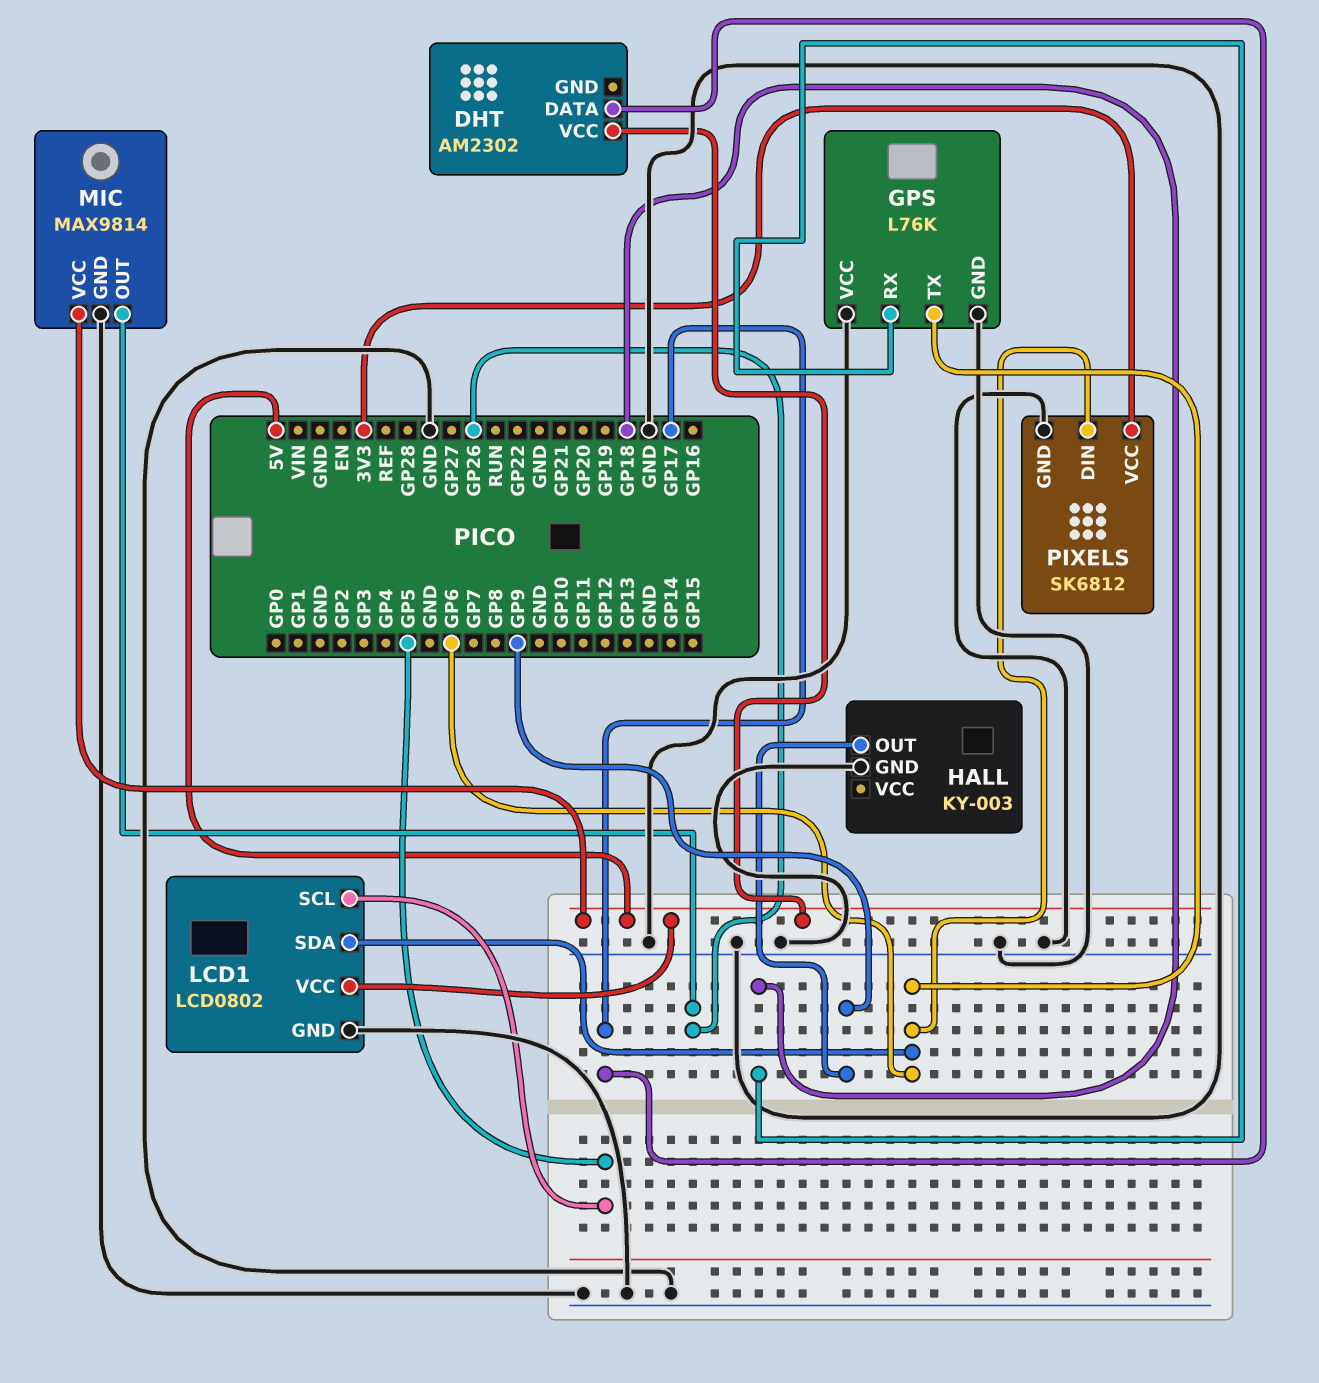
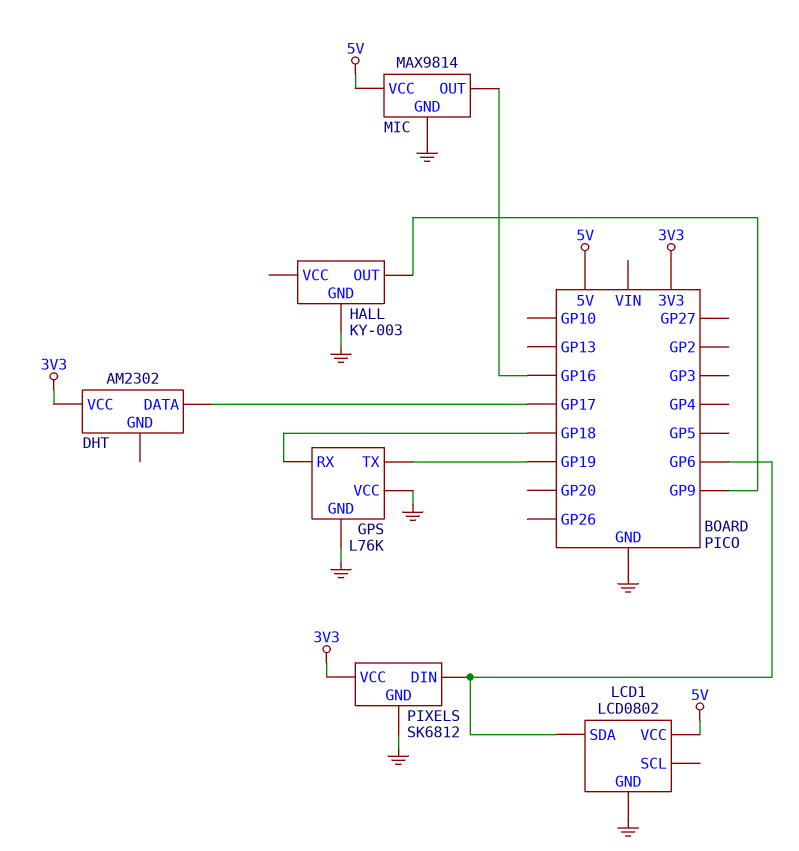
DHT pin VCC: 5V -> 3V3
GPS pin TX: GP6 -> GP19
LCD1 pin SCL: GP5 -> none
MIC pin OUT: GP26 -> GP16

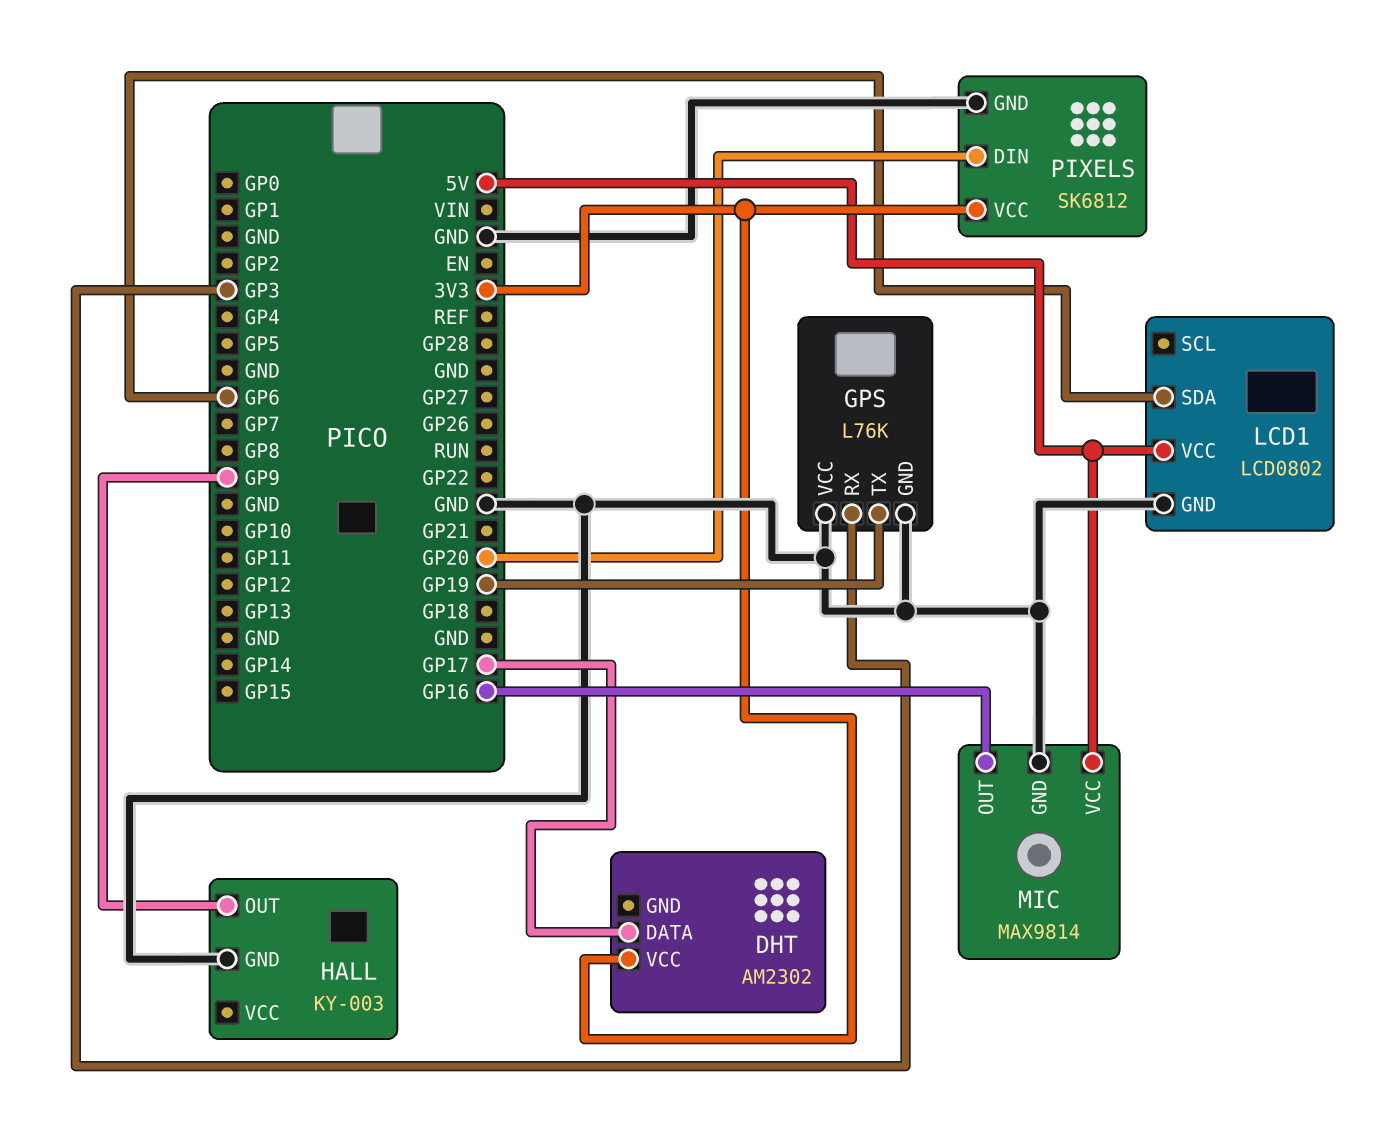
GPS pin RX: GP18 -> GP3
PIXELS pin DIN: GP6 -> GP20

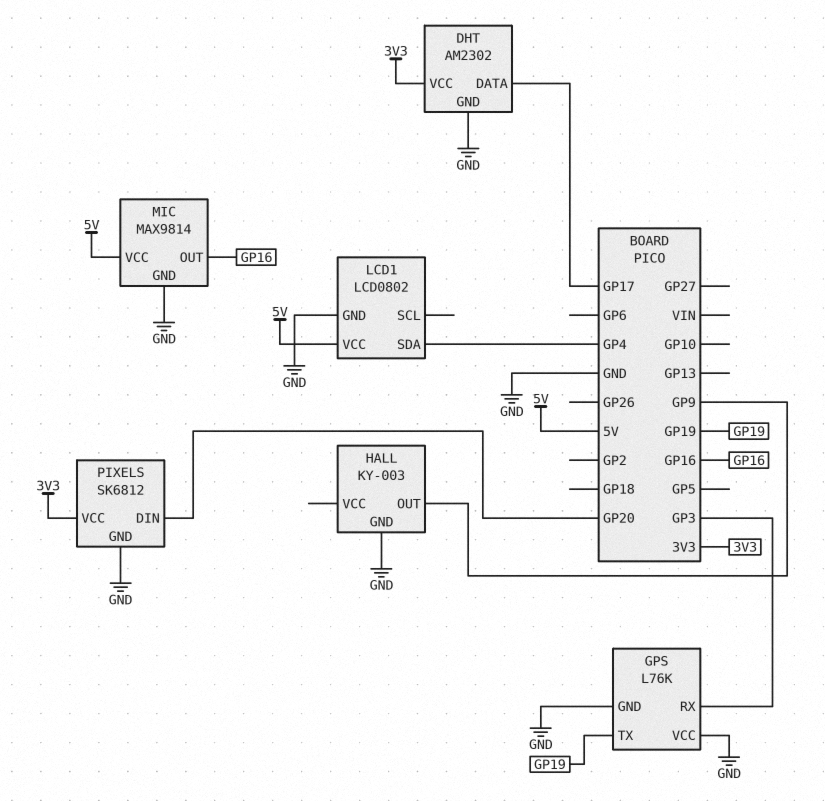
DHT pin GND: none -> GND
LCD1 pin SDA: GP6 -> GP4

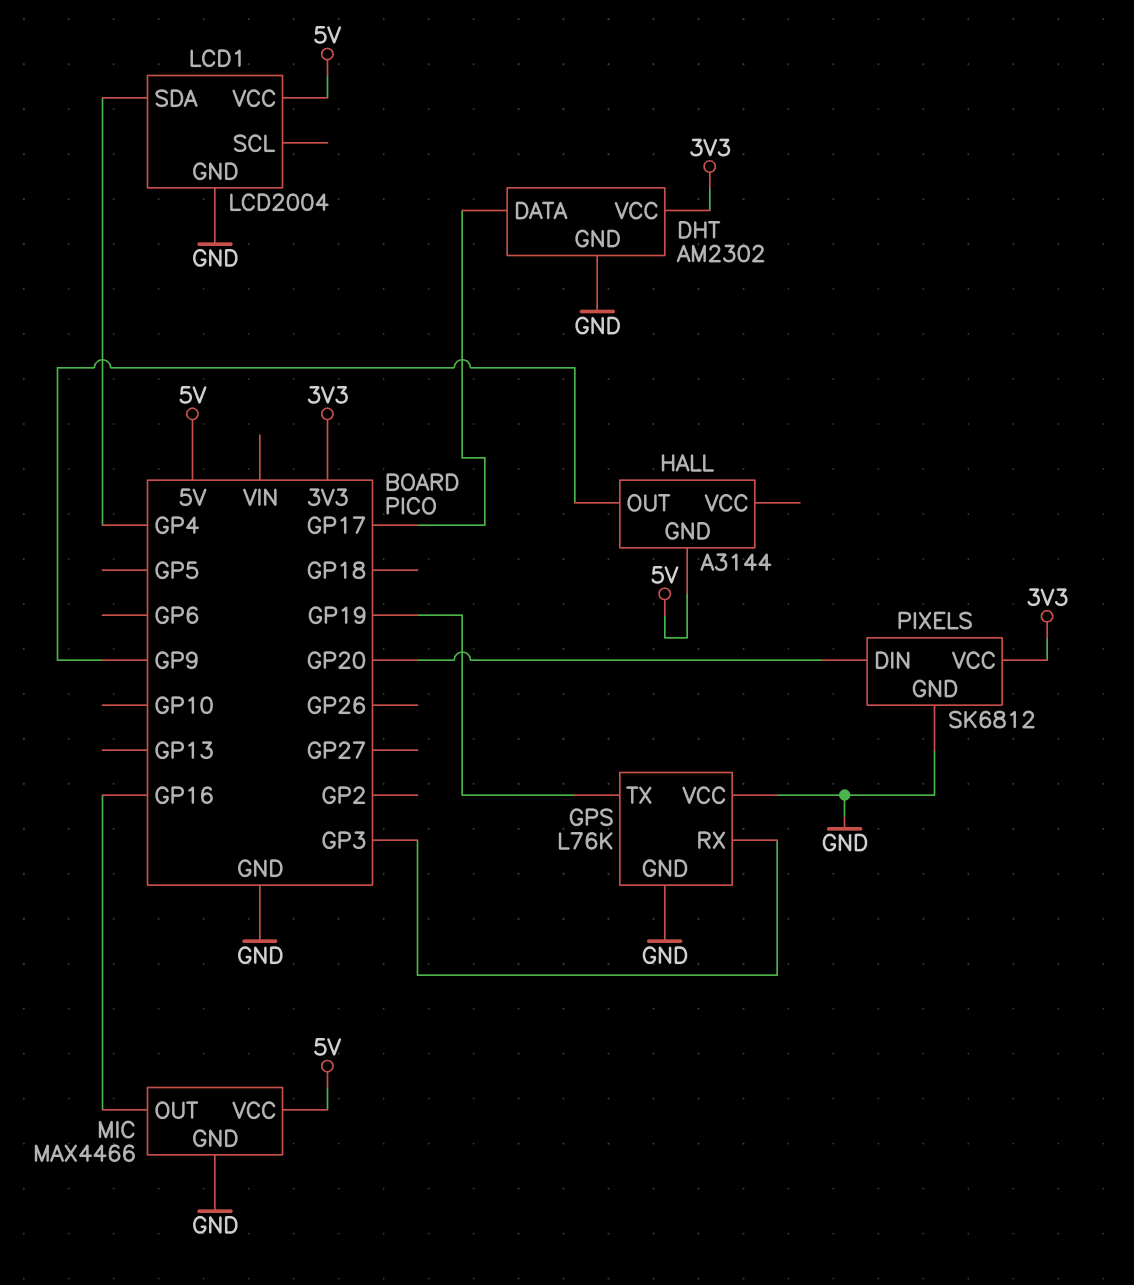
HALL: KY-003 -> A3144
HALL pin GND: GND -> 5V
LCD1: LCD0802 -> LCD2004
MIC: MAX9814 -> MAX4466

